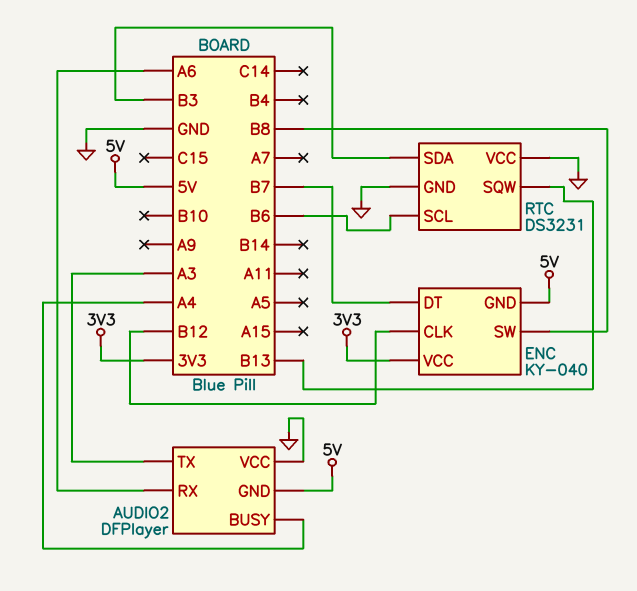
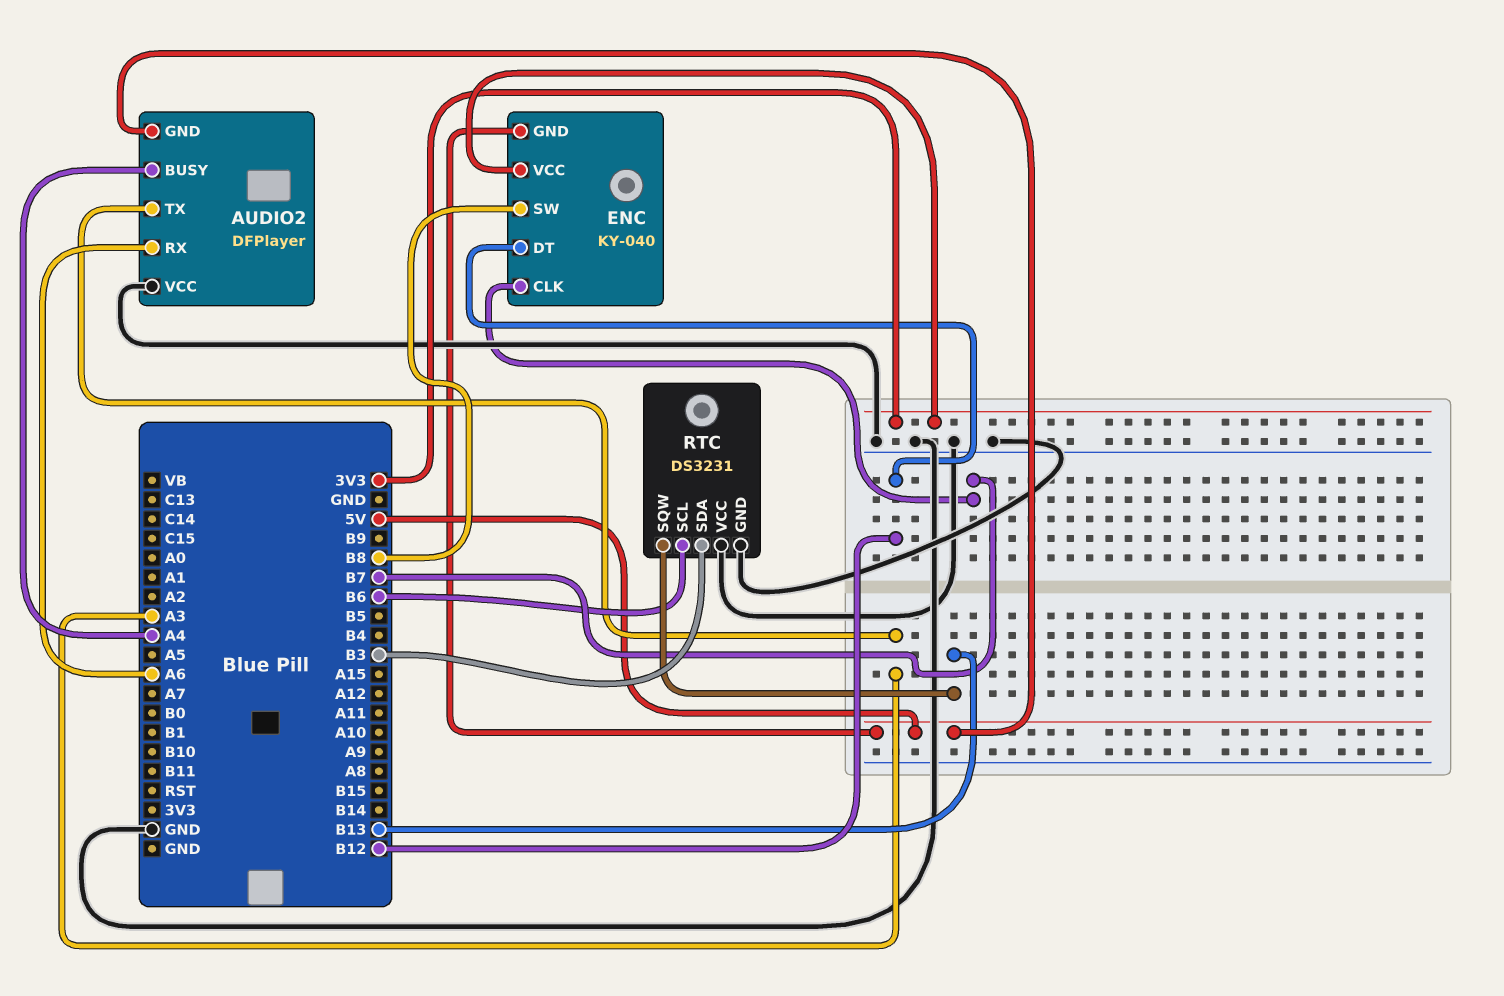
ENC pin CLK: B12 -> B7
ENC pin DT: B7 -> B12

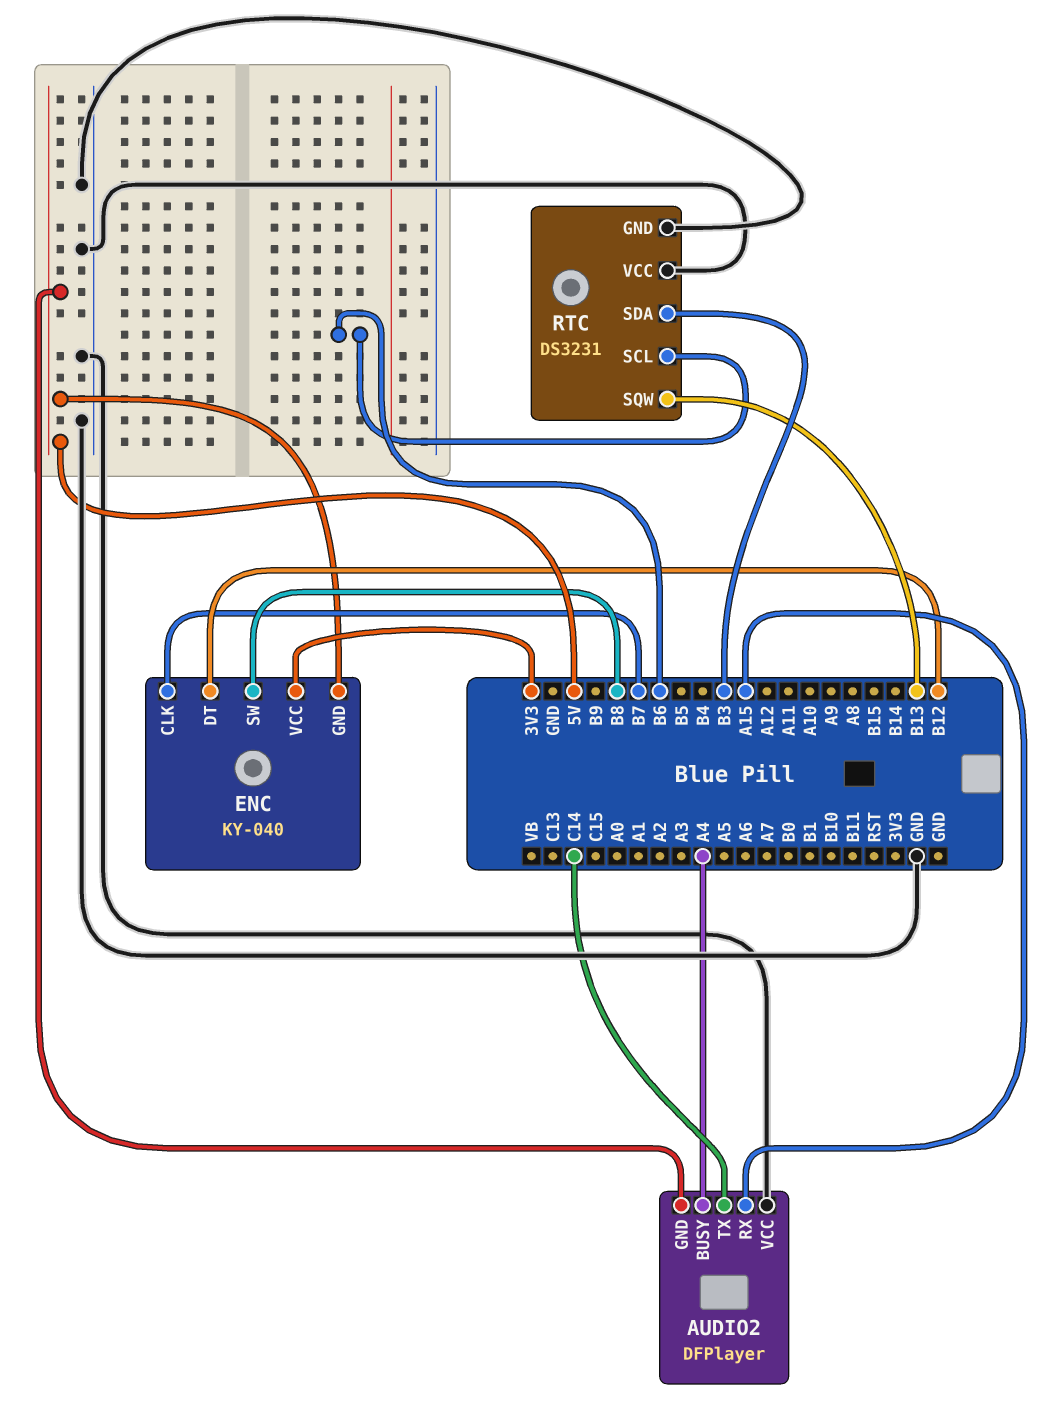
AUDIO2 pin RX: A6 -> A15
AUDIO2 pin TX: A3 -> C14

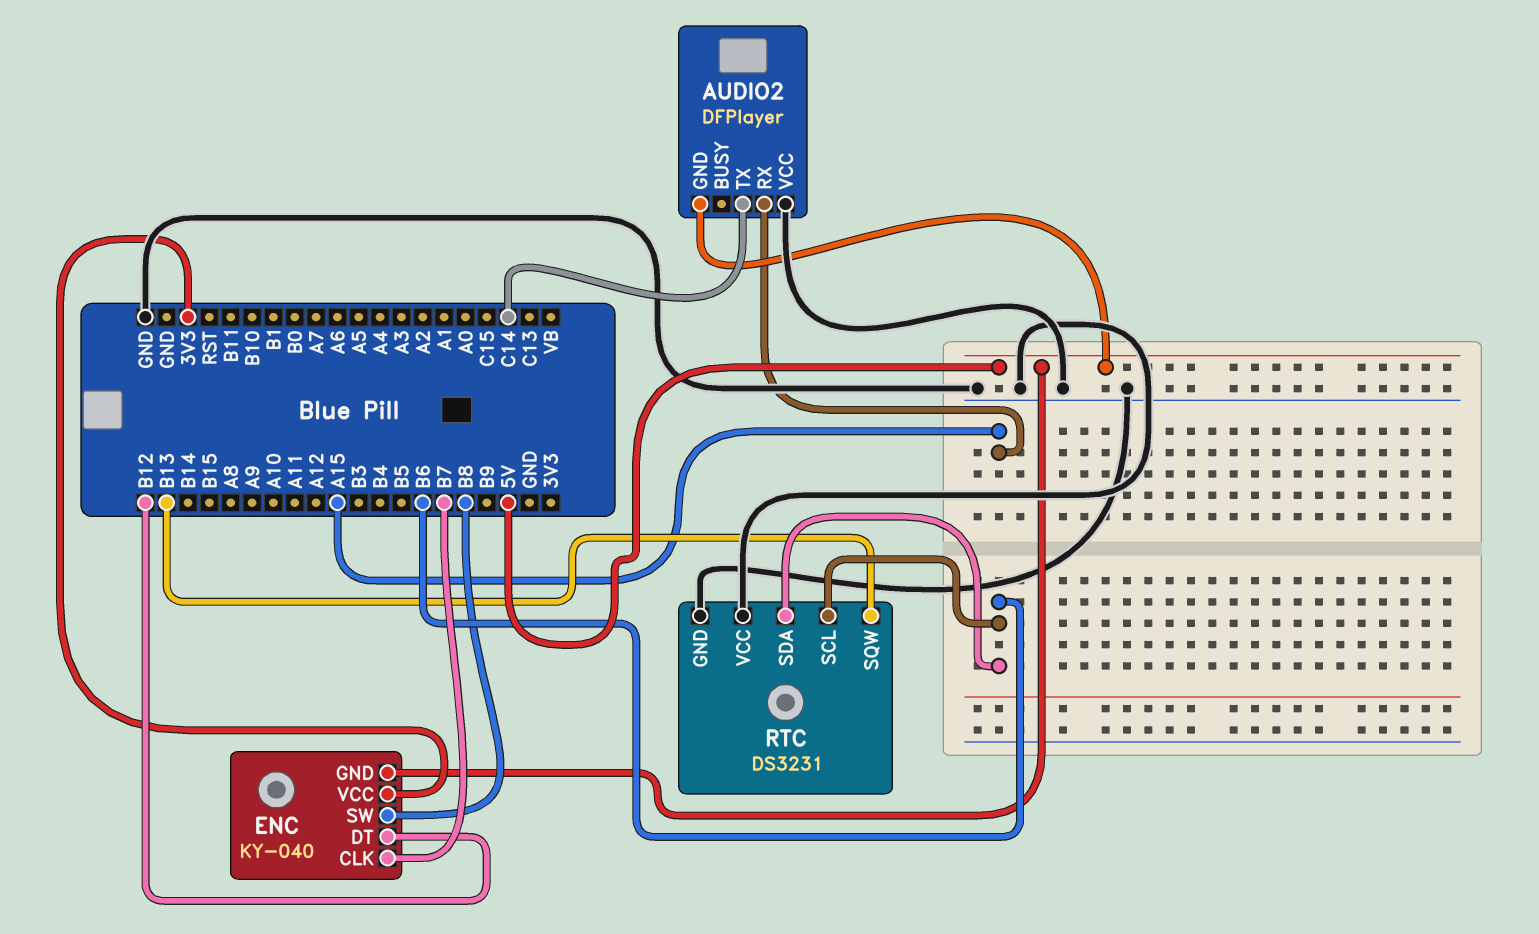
AUDIO2 pin BUSY: A4 -> none
RTC pin SDA: B3 -> B6

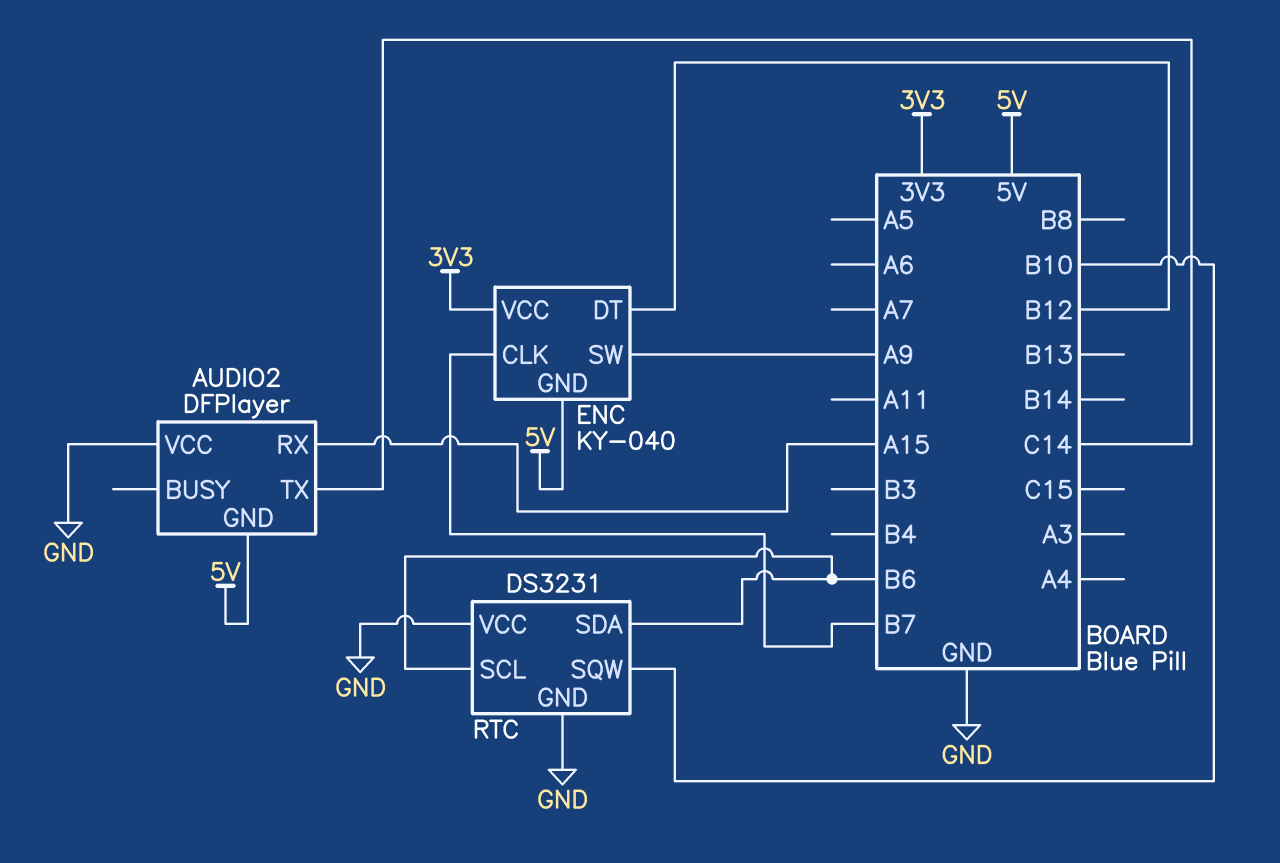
ENC pin SW: B8 -> A9
RTC pin SQW: B13 -> B10

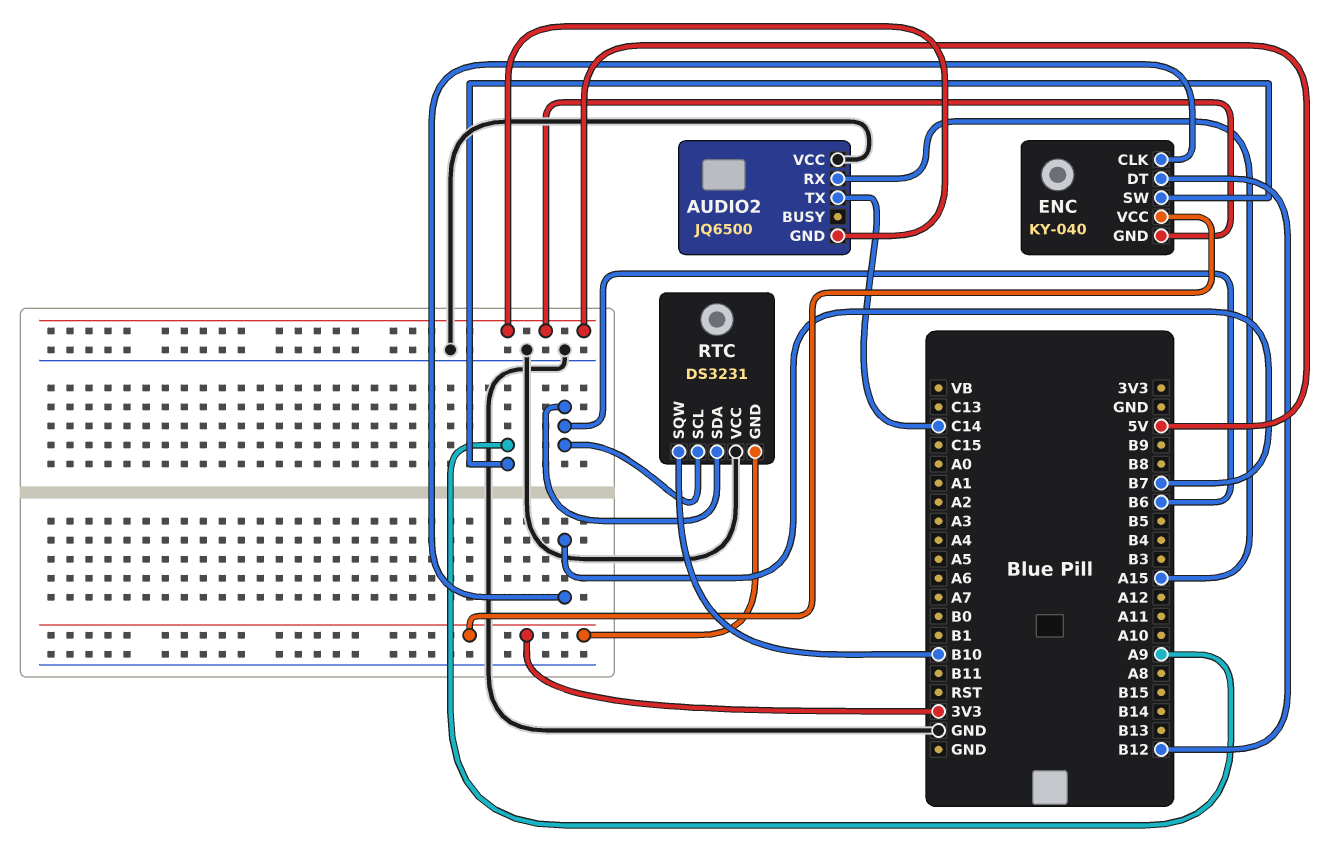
AUDIO2: DFPlayer -> JQ6500
RTC pin GND: GND -> 3V3

